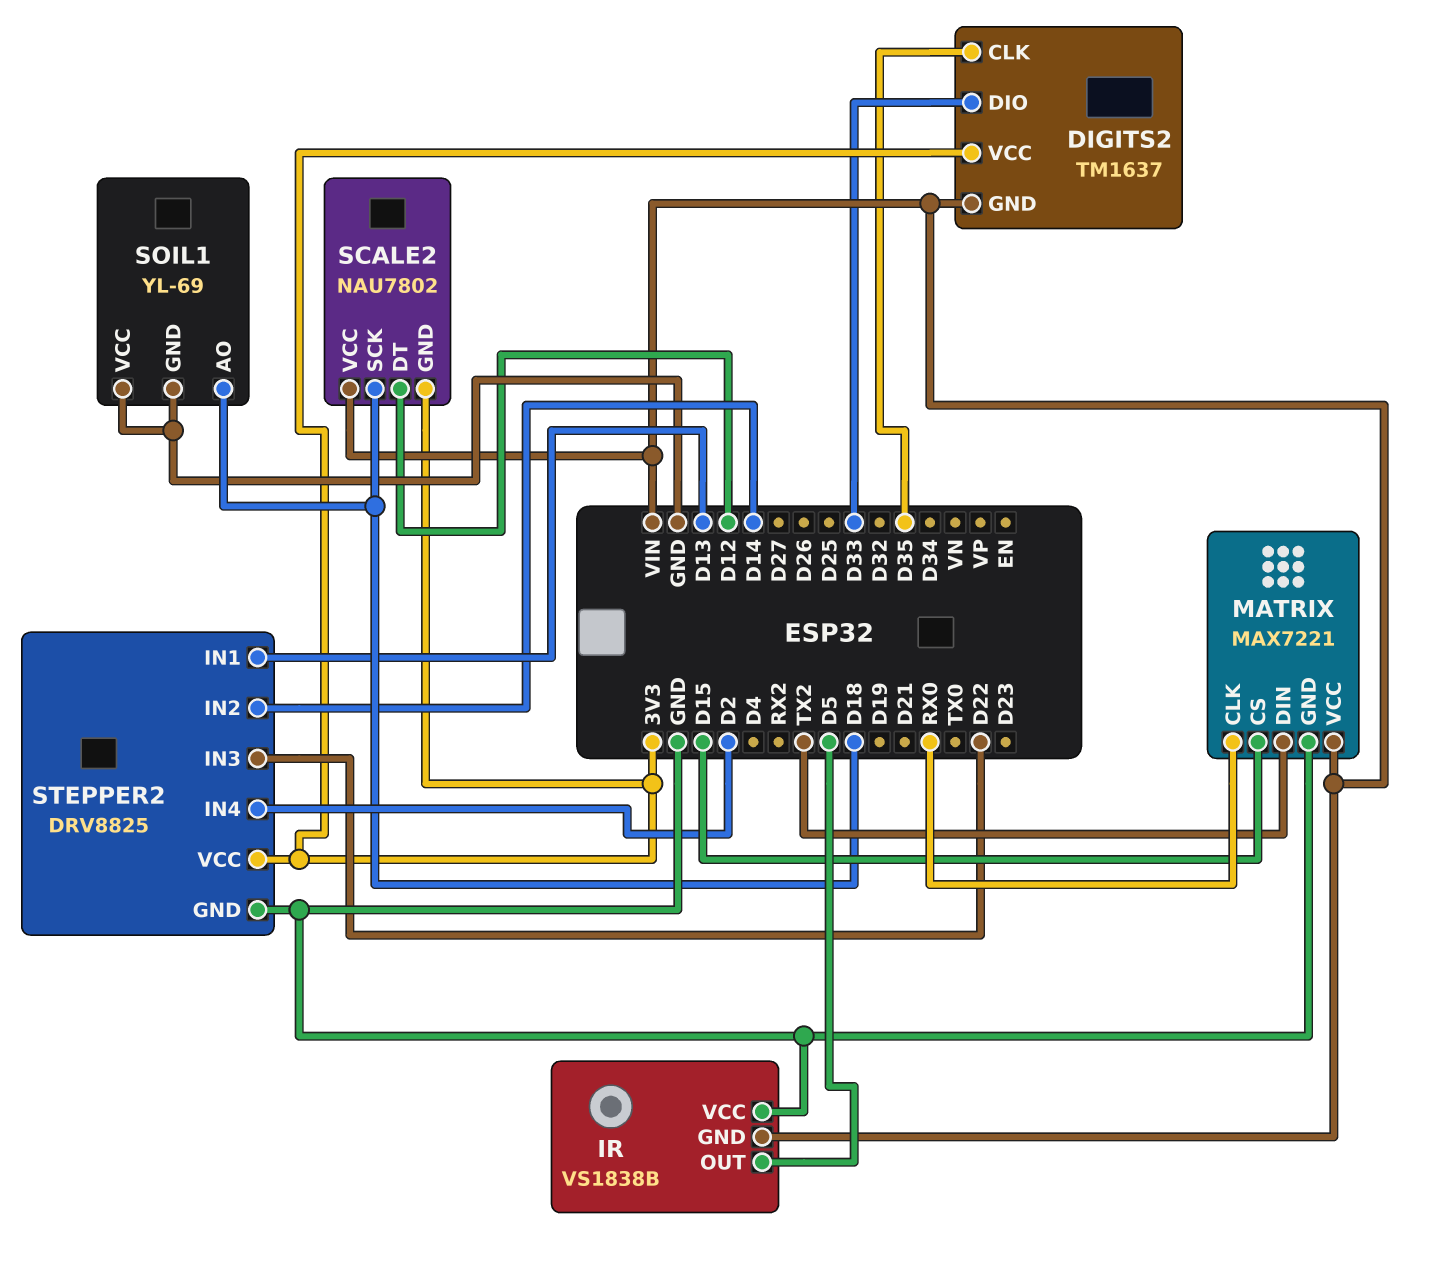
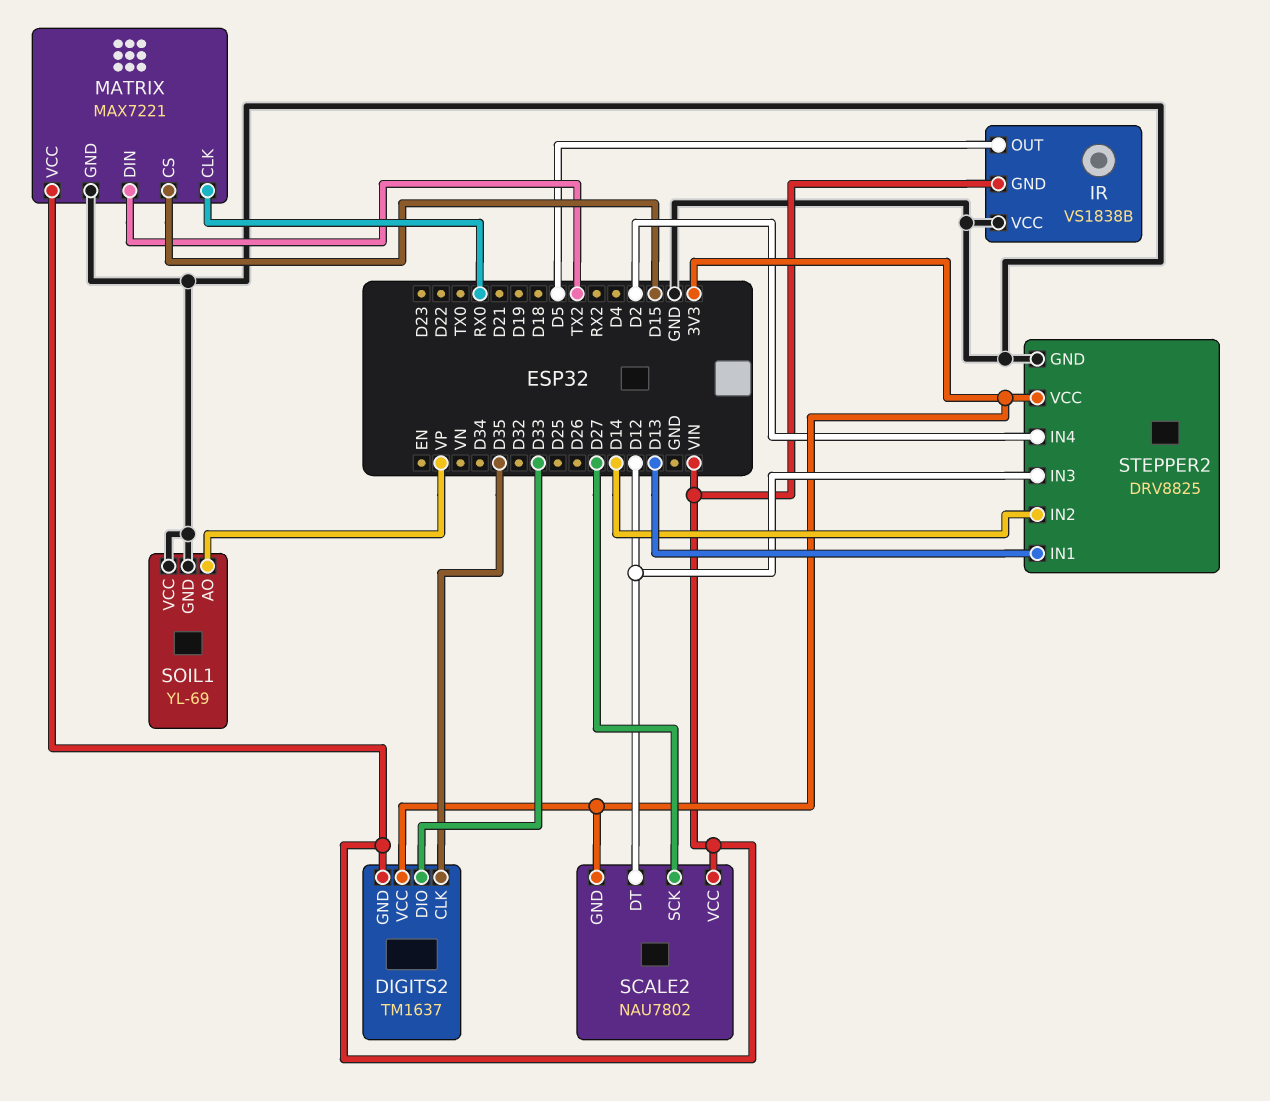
SCALE2 pin SCK: D18 -> D27
SOIL1 pin AO: D18 -> VP
STEPPER2 pin IN3: D22 -> D12

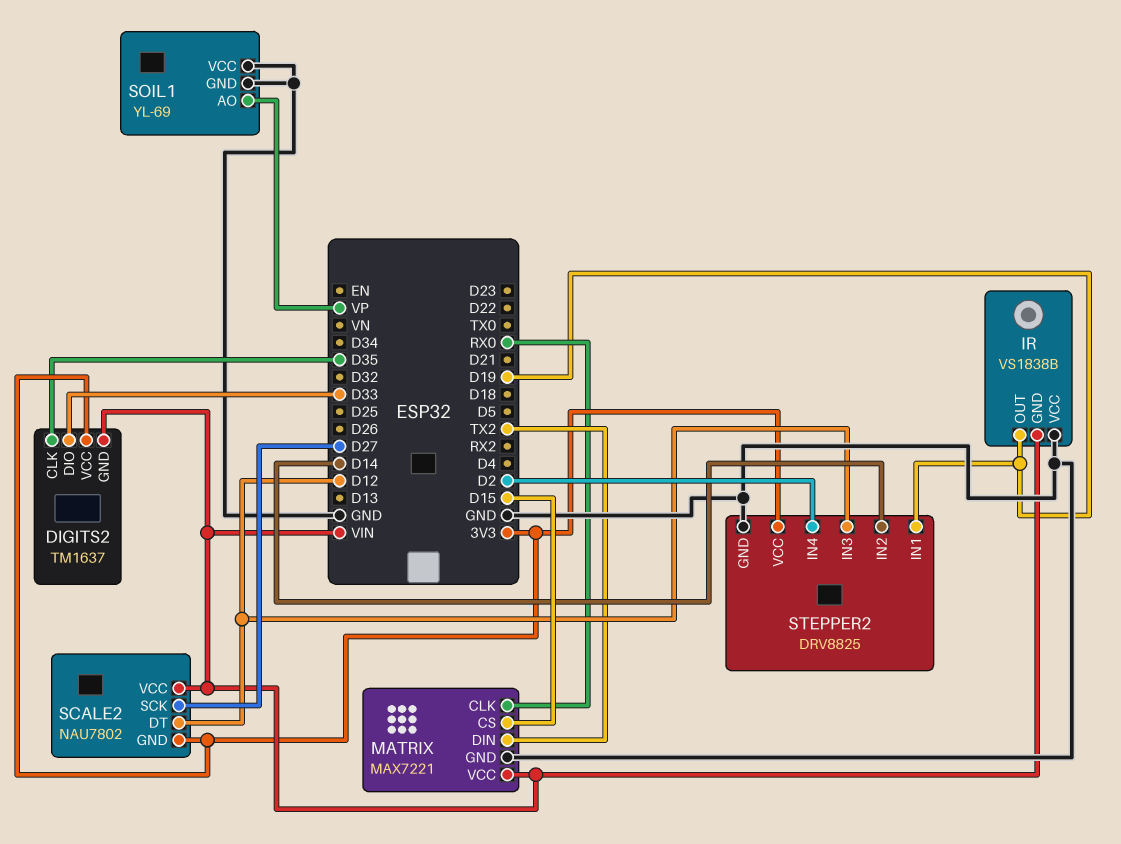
IR pin OUT: D5 -> D19
STEPPER2 pin IN1: D13 -> D19

